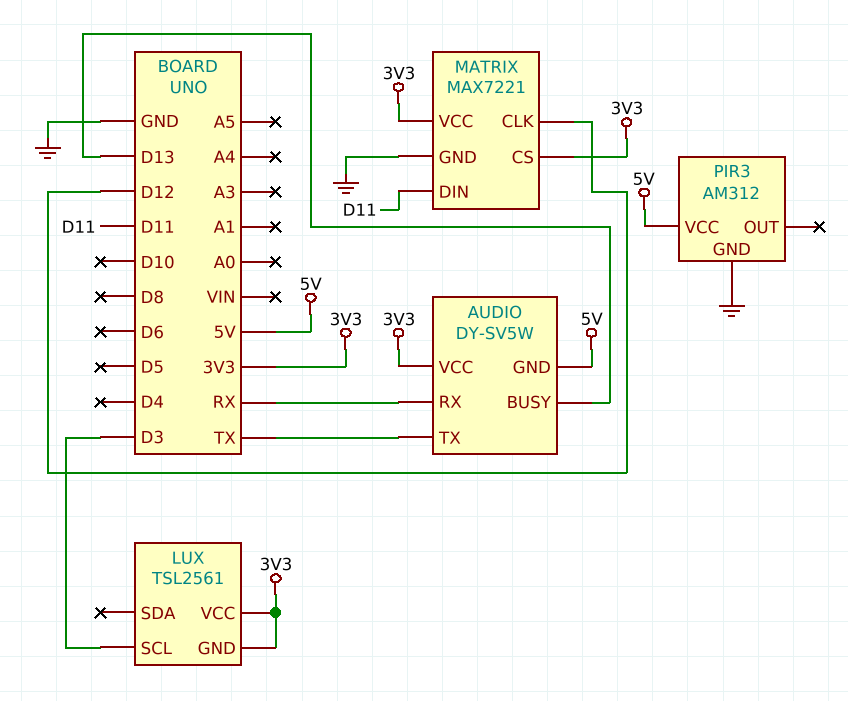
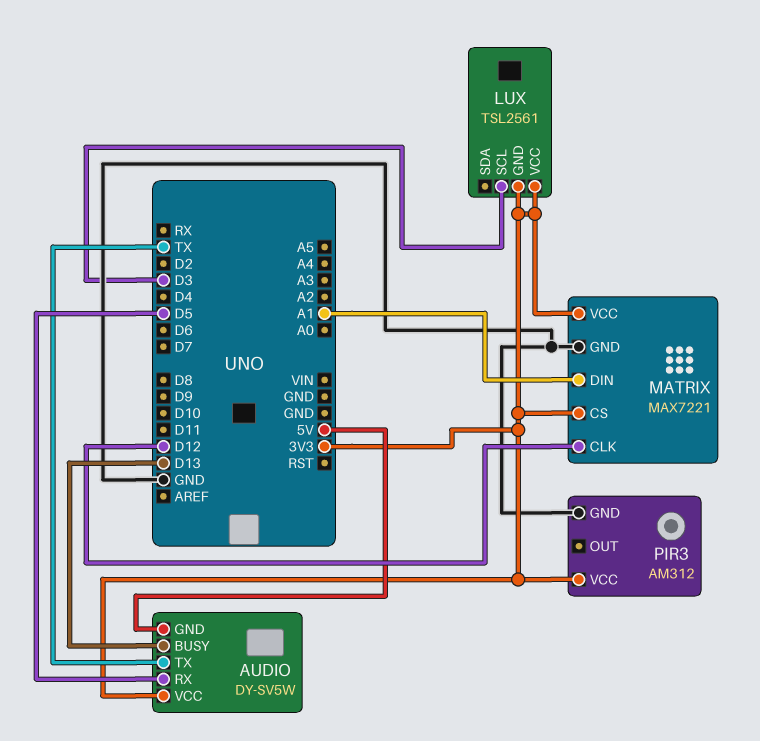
AUDIO pin RX: RX -> D5
MATRIX pin DIN: D11 -> A1
PIR3 pin VCC: 5V -> 3V3

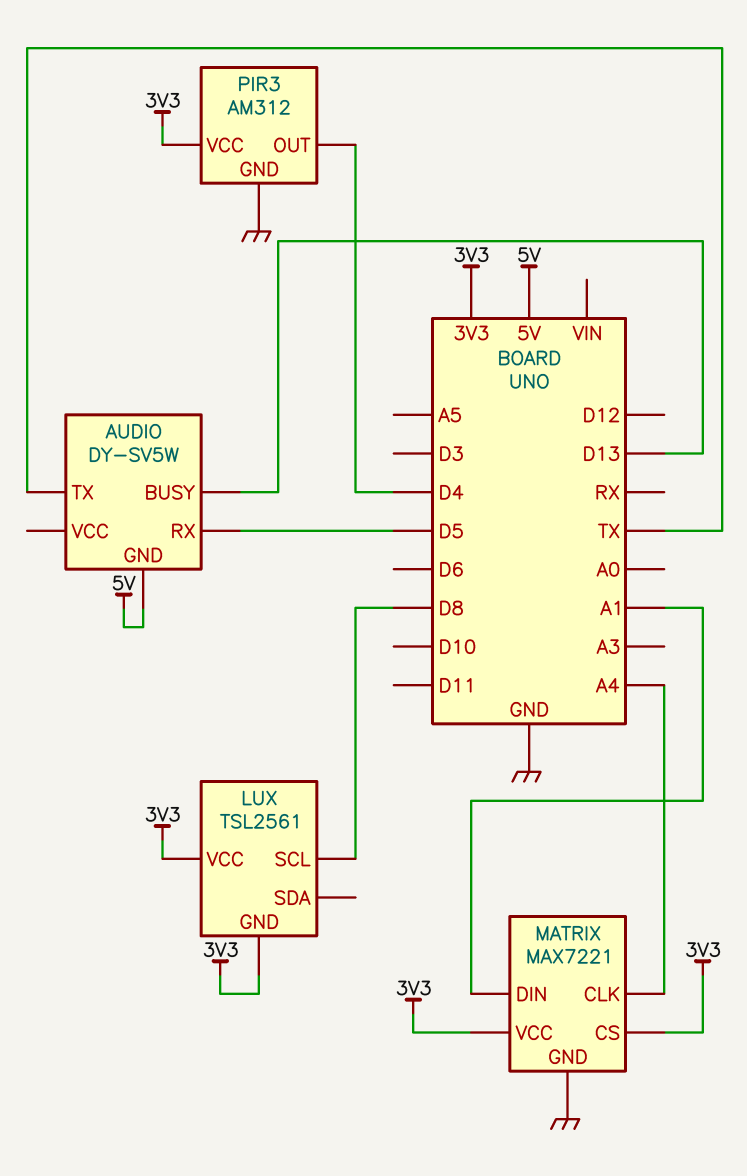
AUDIO pin VCC: 3V3 -> none
LUX pin SCL: D3 -> D8
MATRIX pin CLK: D12 -> A4
PIR3 pin OUT: none -> D4

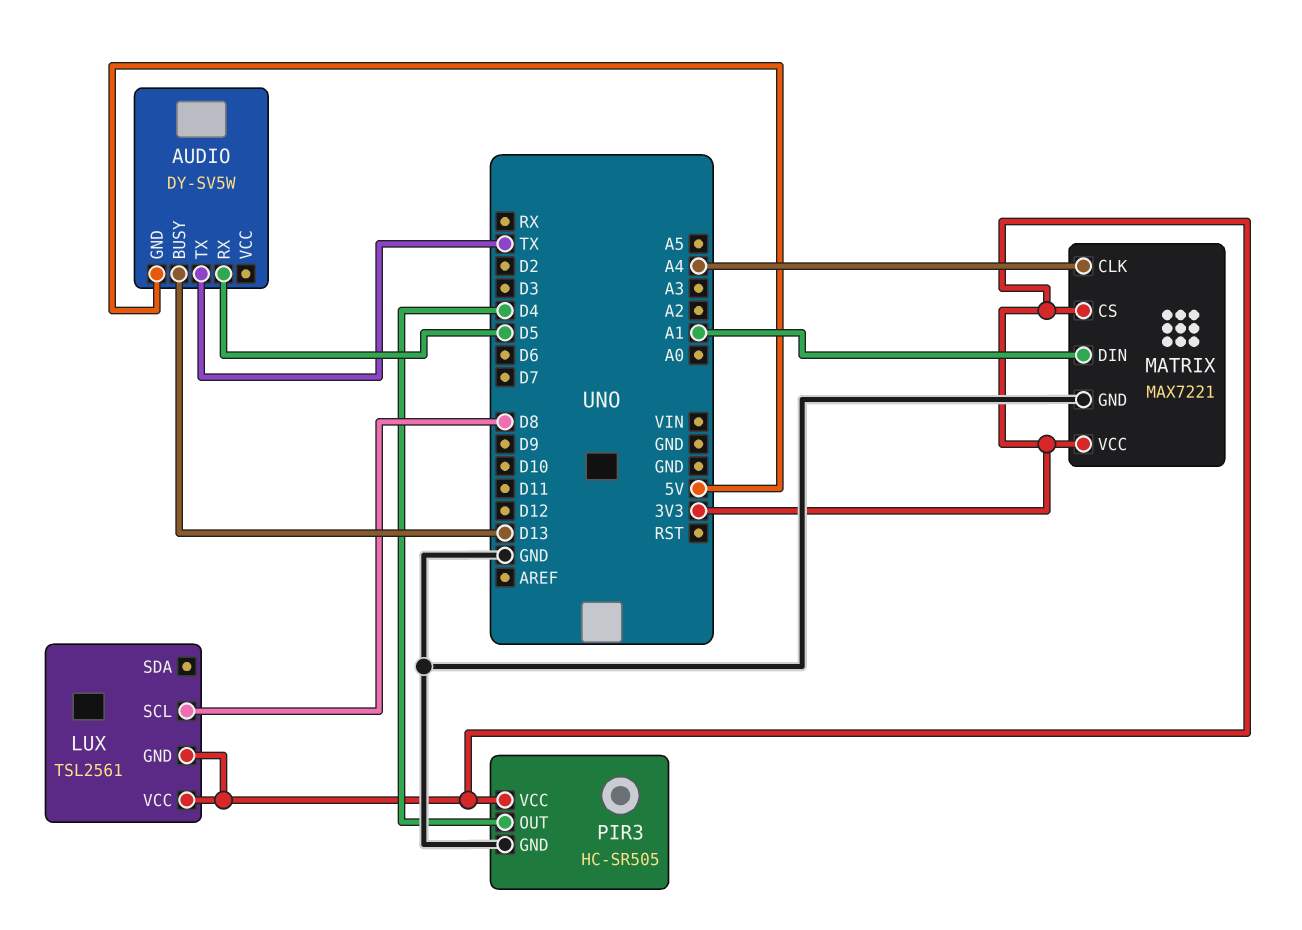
PIR3: AM312 -> HC-SR505

